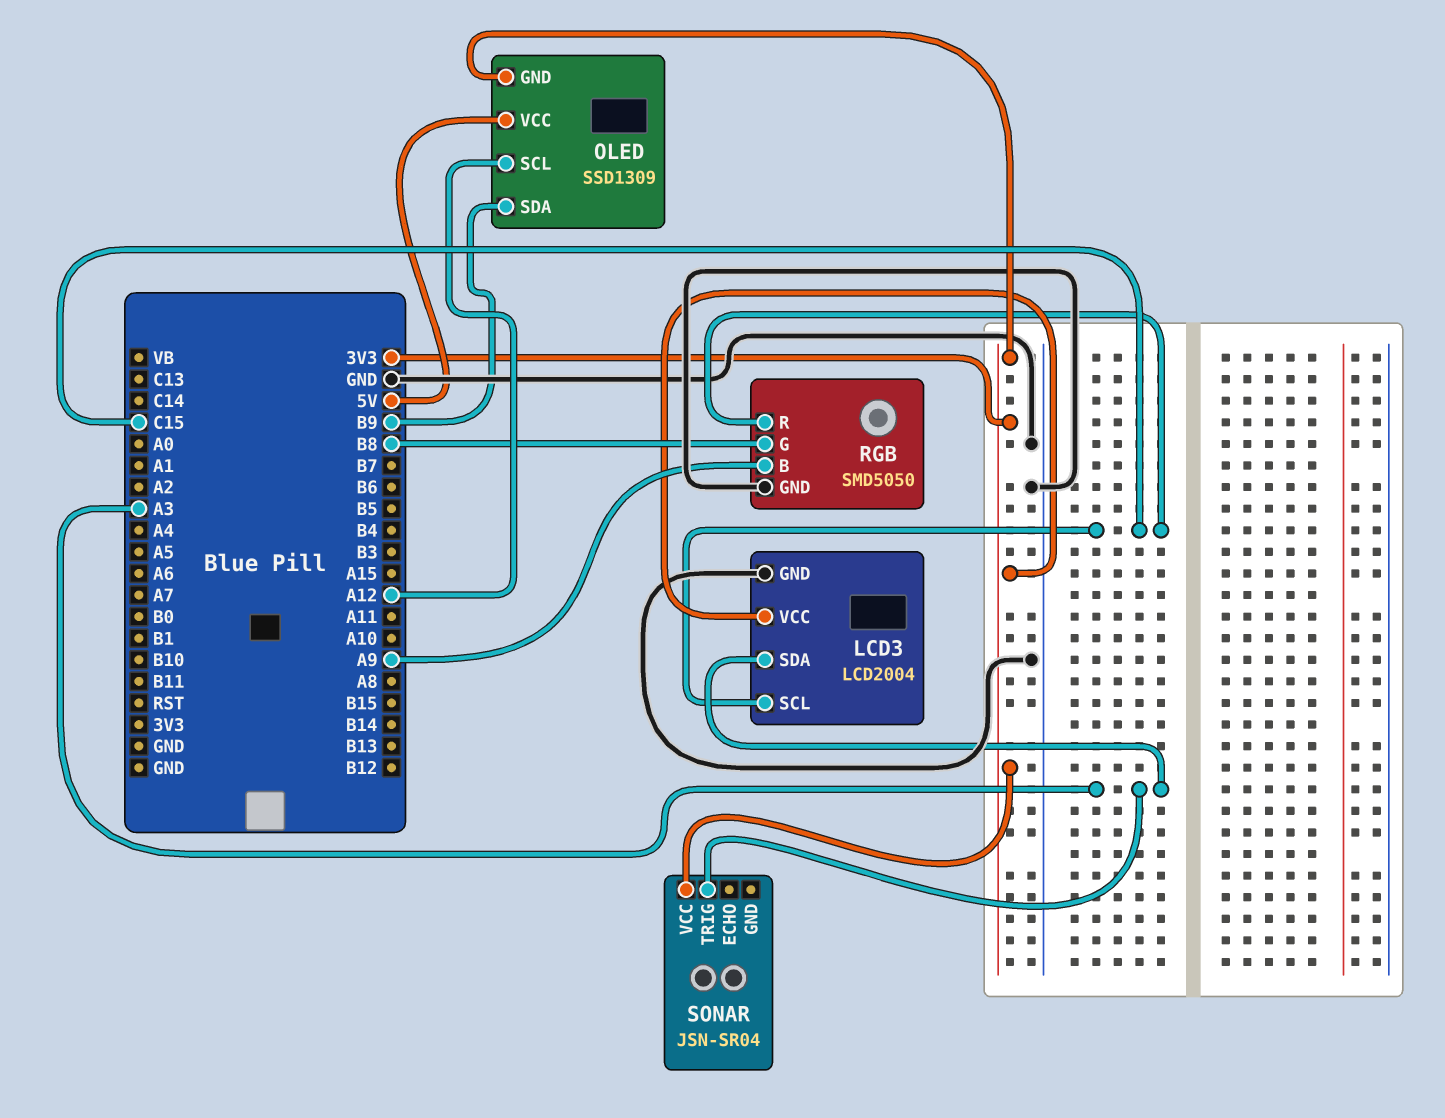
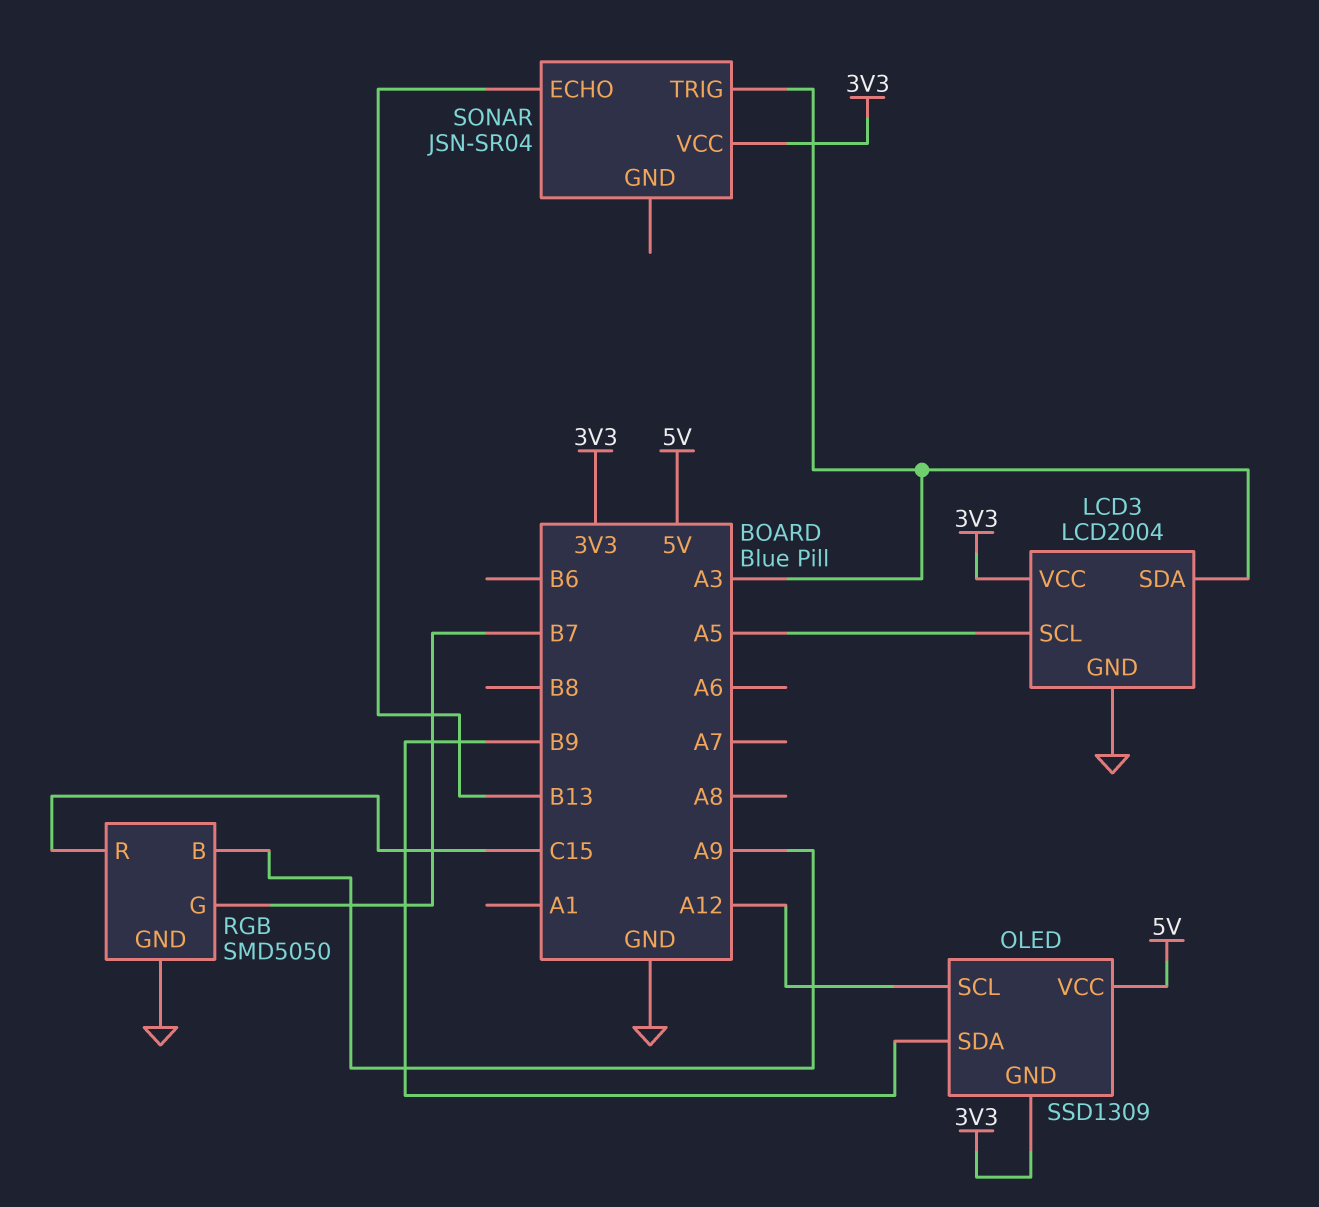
LCD3 pin SCL: C15 -> A5
RGB pin G: B8 -> B7
SONAR pin ECHO: none -> B13

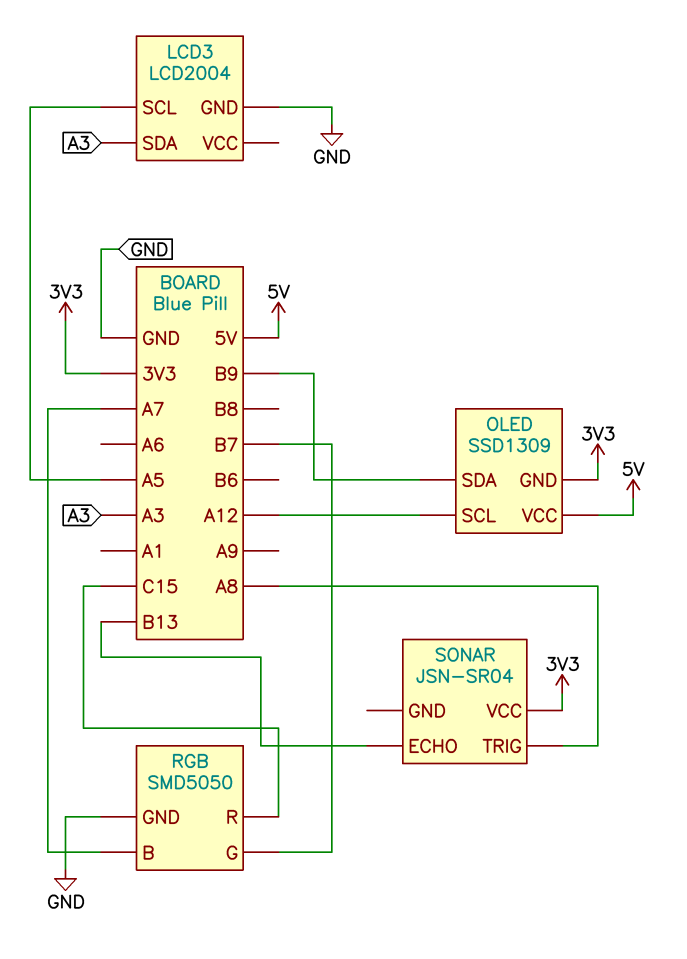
LCD3 pin VCC: 3V3 -> none
RGB pin B: A9 -> A7
SONAR pin TRIG: A3 -> A8

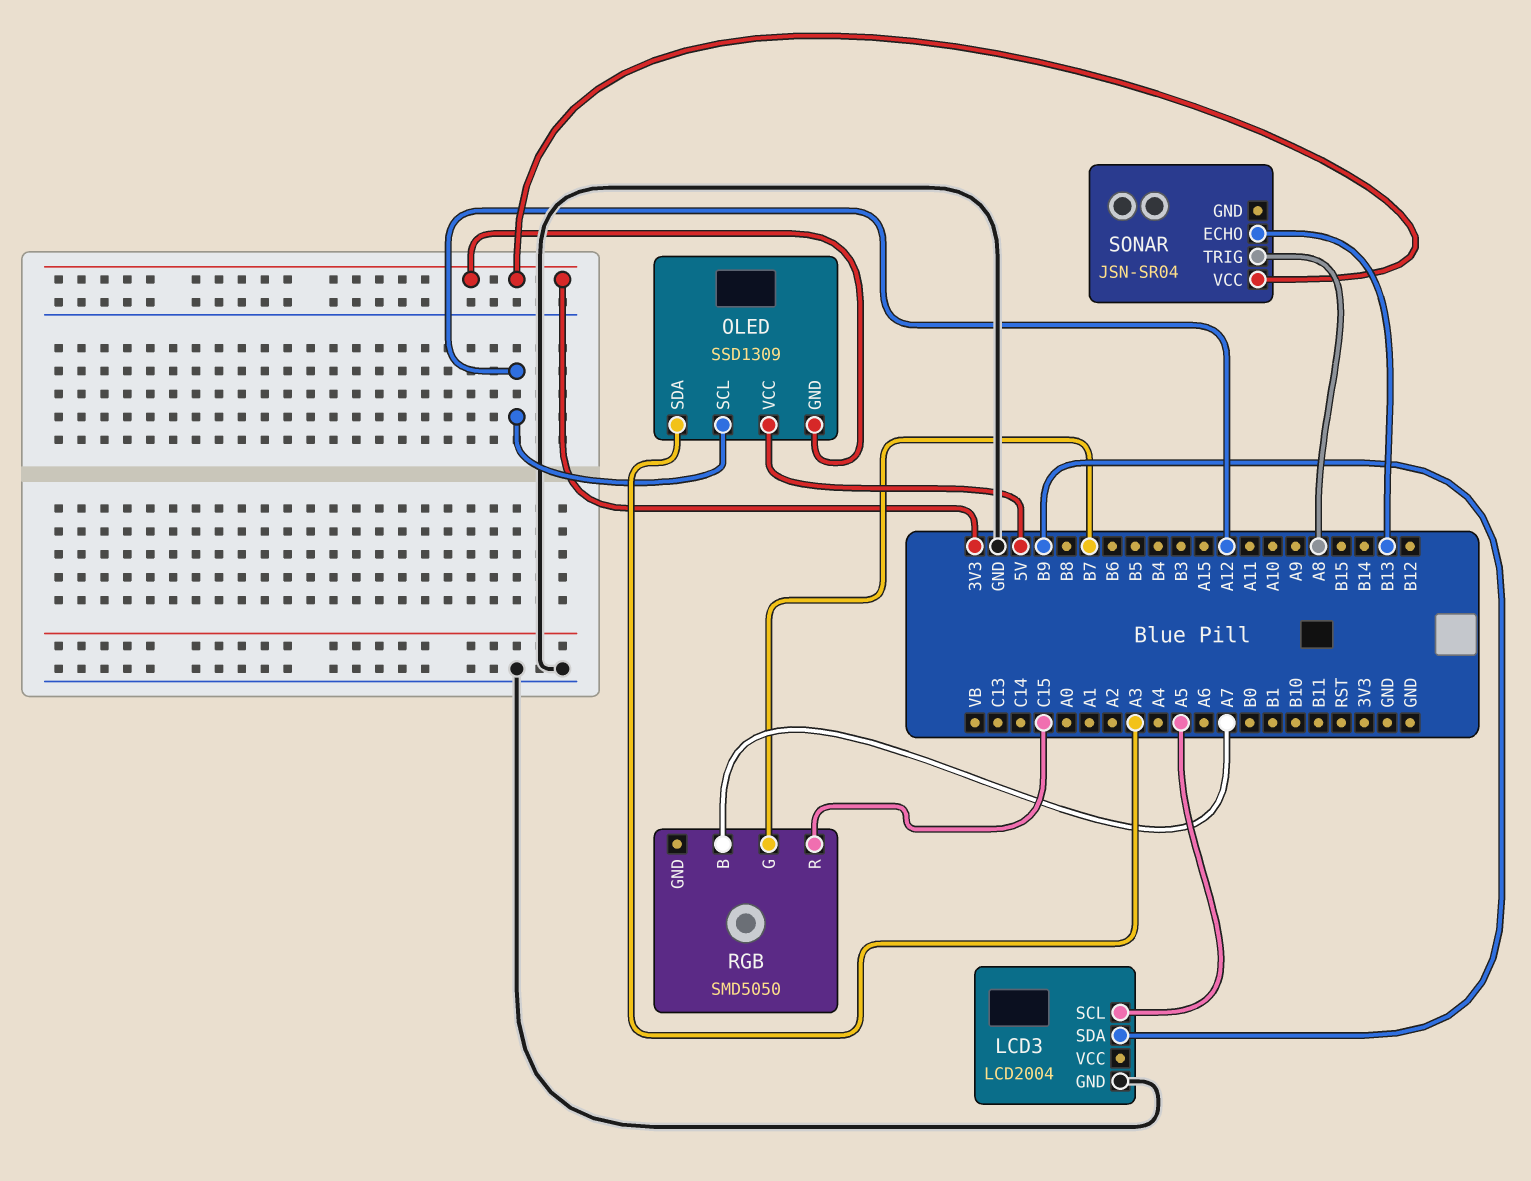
LCD3 pin SDA: A3 -> B9
OLED pin SDA: B9 -> A3
RGB pin GND: GND -> none

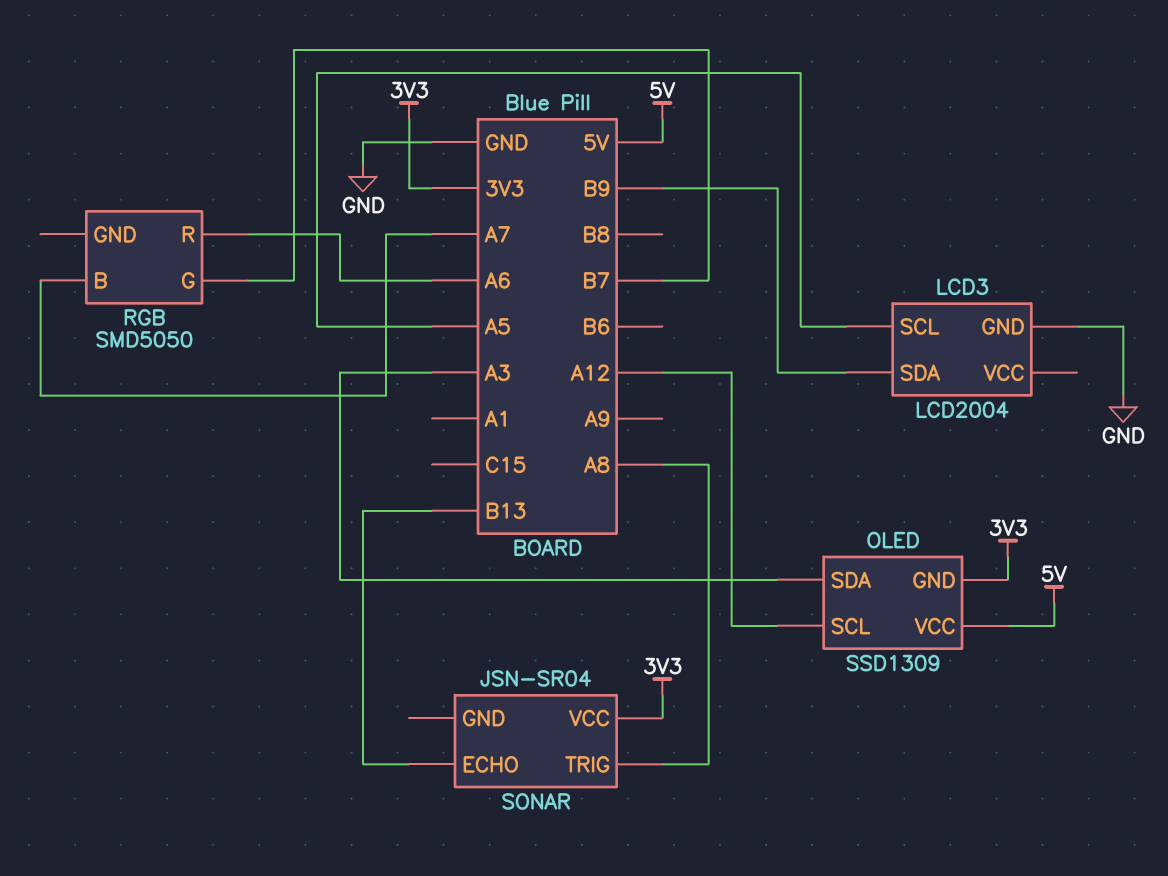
RGB pin R: C15 -> A6

